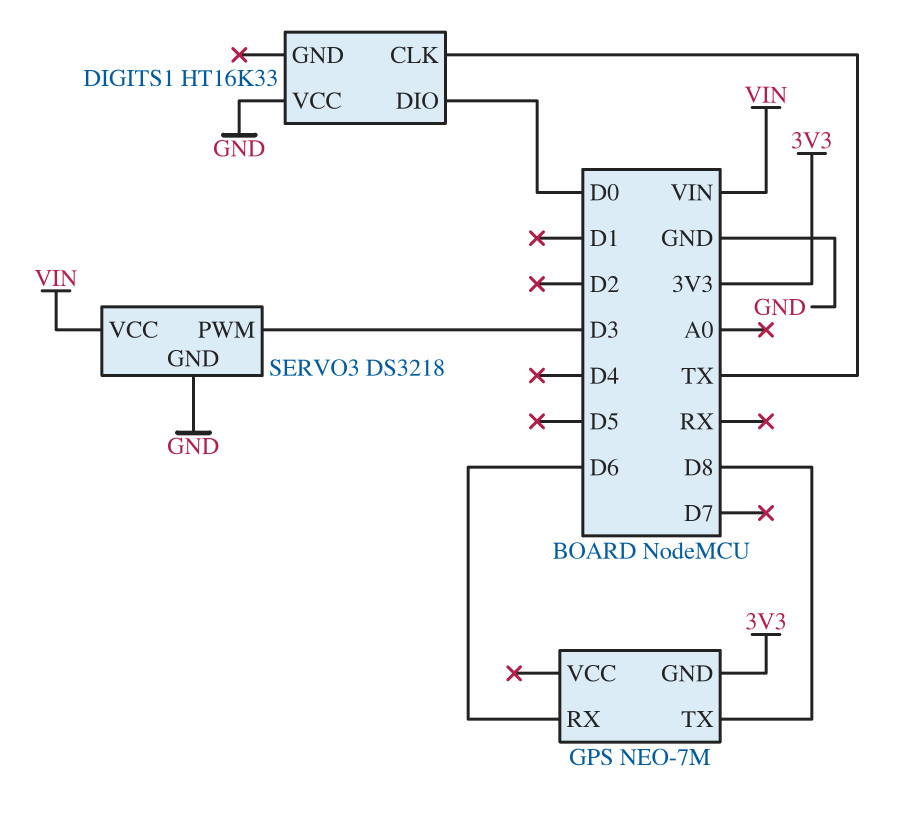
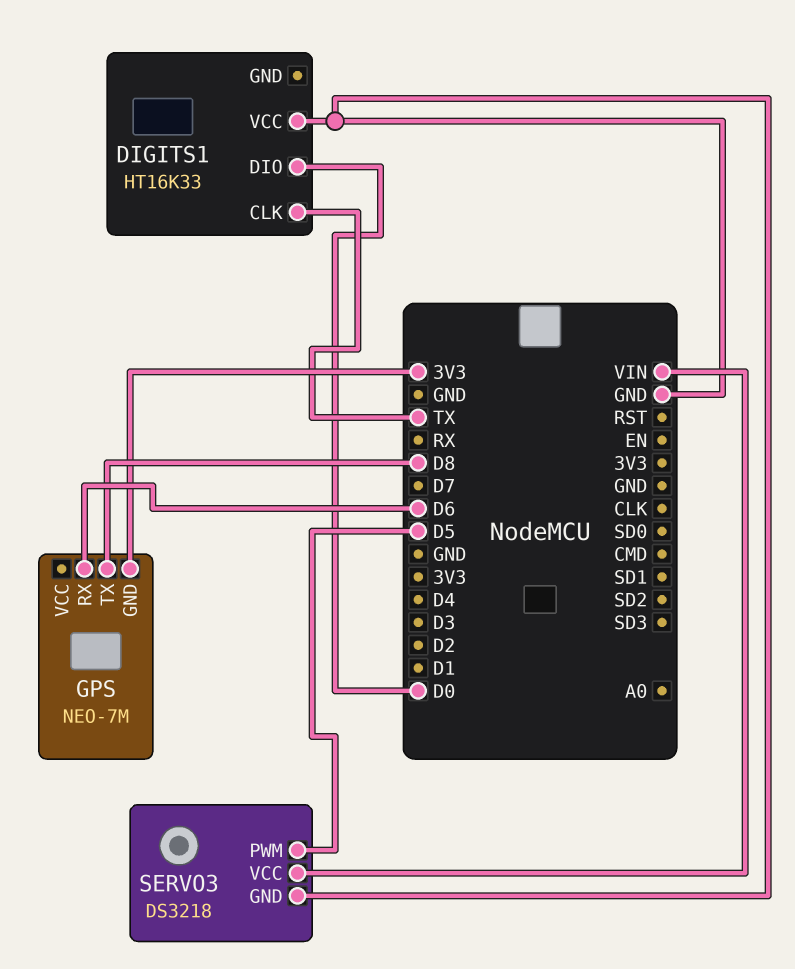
SERVO3 pin PWM: D3 -> D5

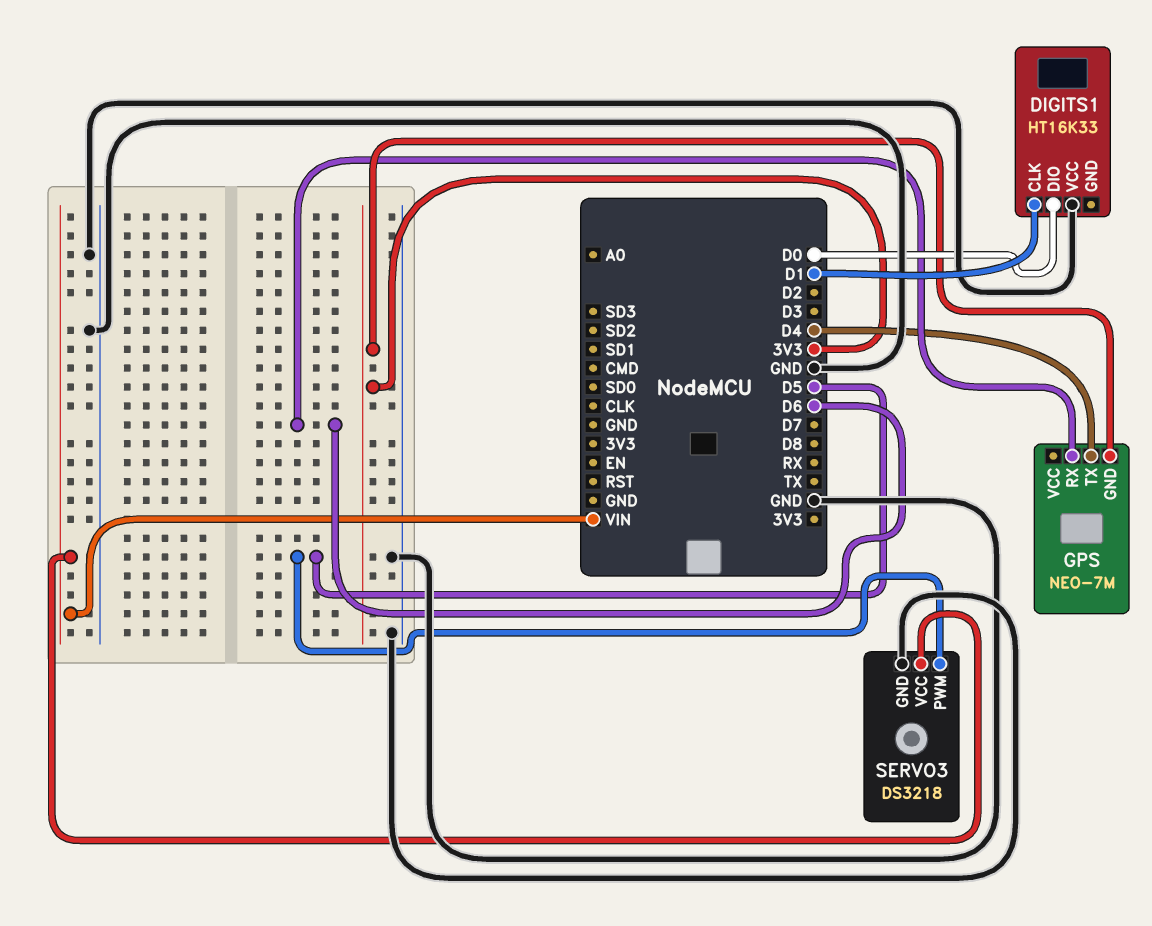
DIGITS1 pin CLK: TX -> D1
GPS pin TX: D8 -> D4

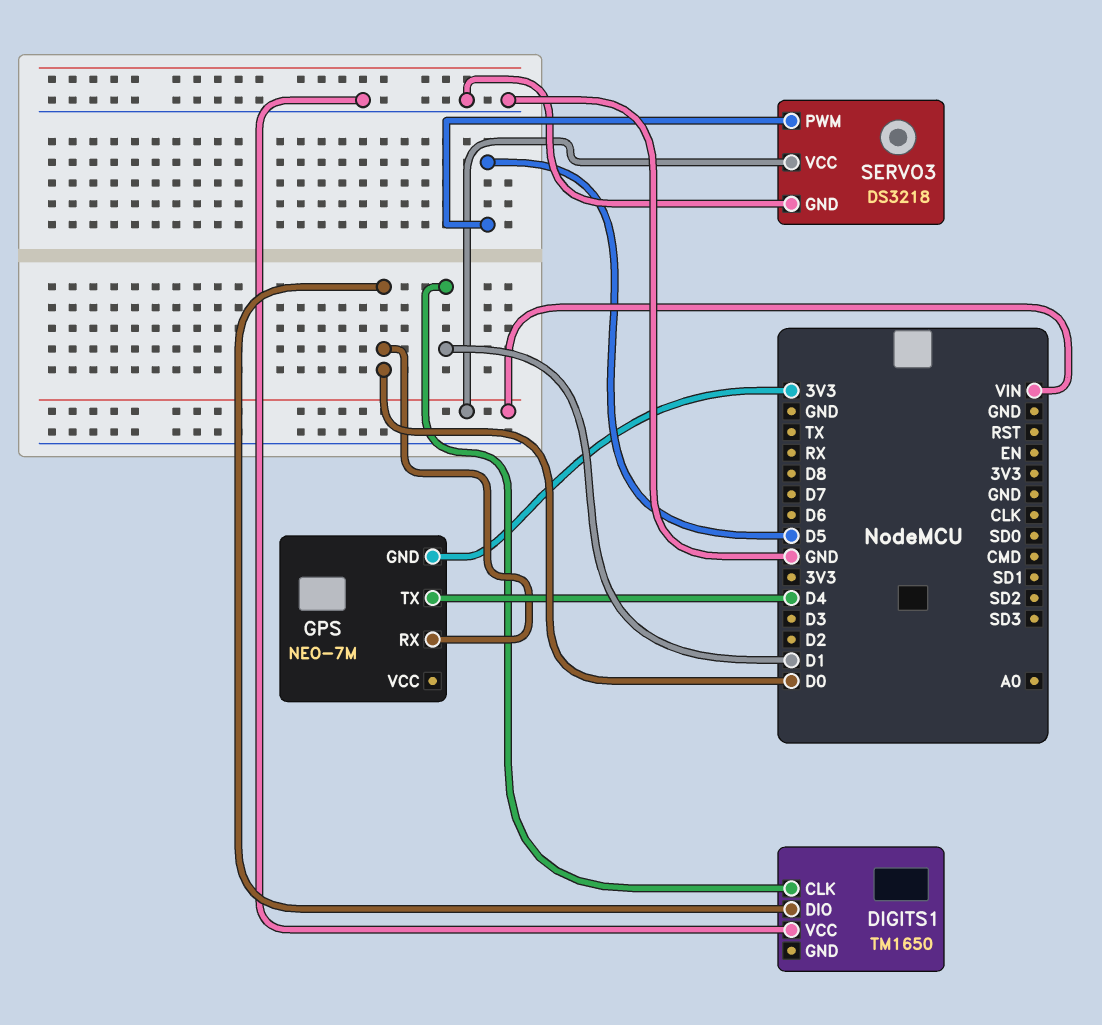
DIGITS1: HT16K33 -> TM1650
GPS pin RX: D6 -> D0

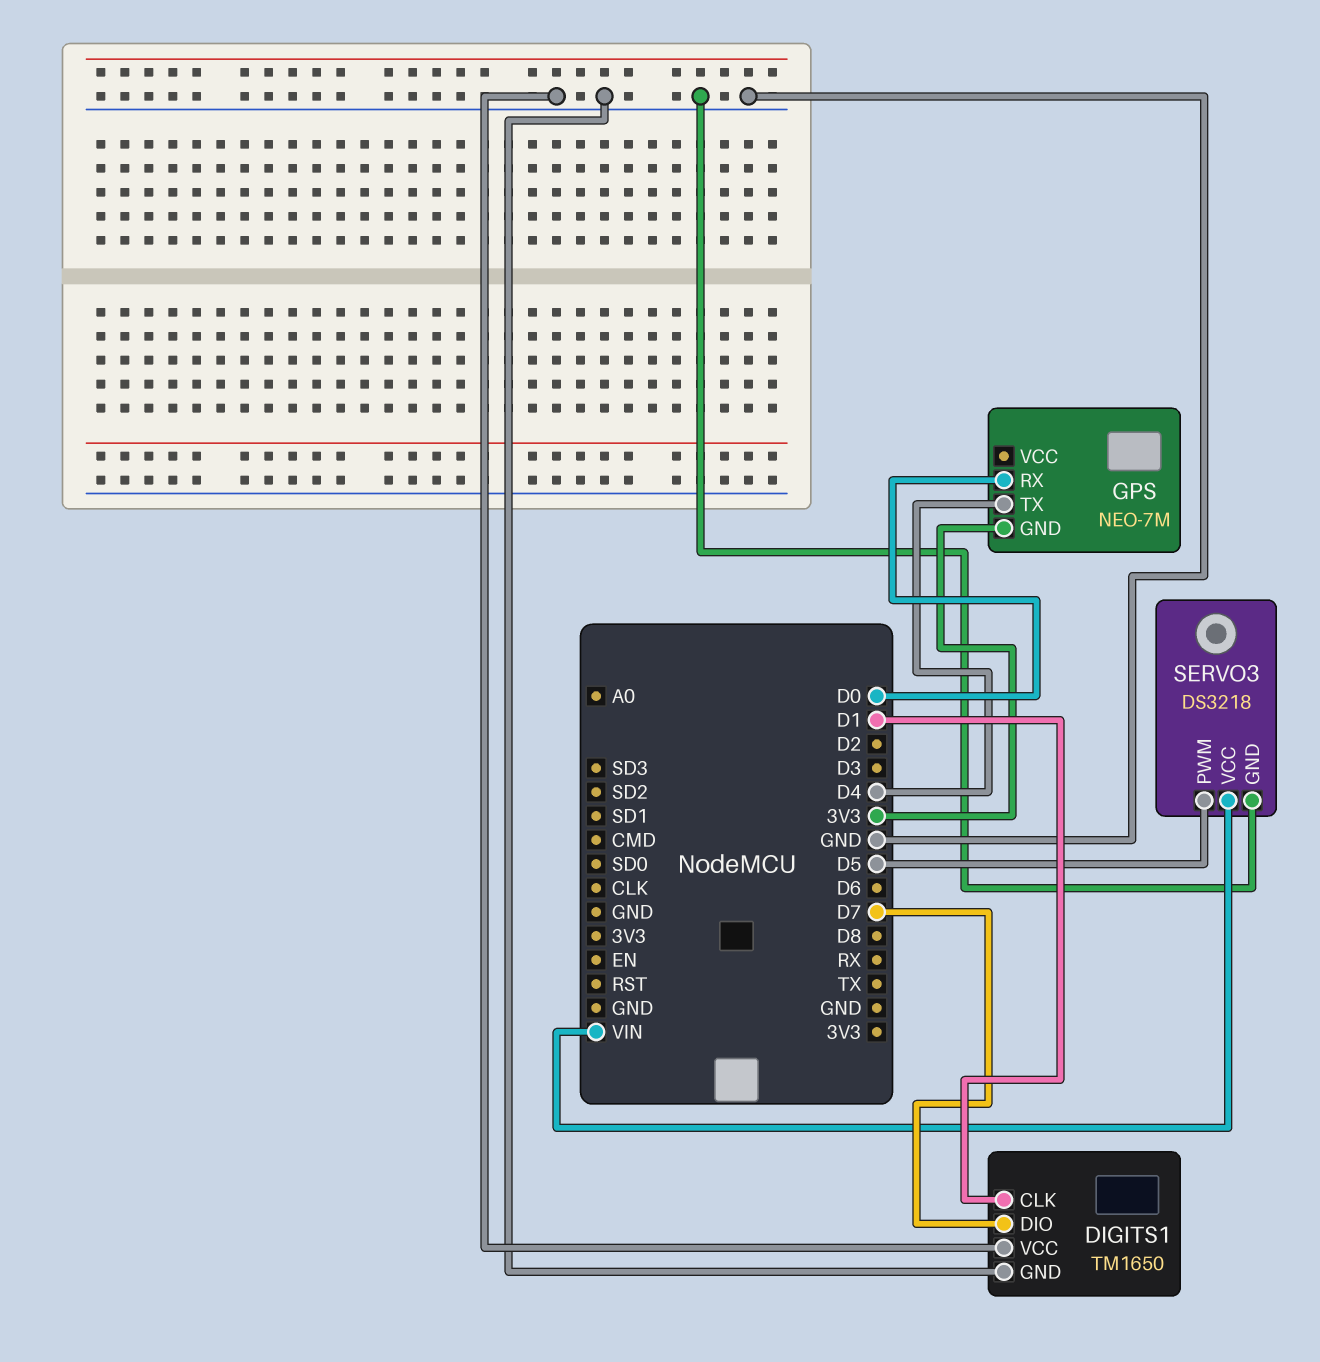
DIGITS1 pin DIO: D0 -> D7
DIGITS1 pin GND: none -> GND

